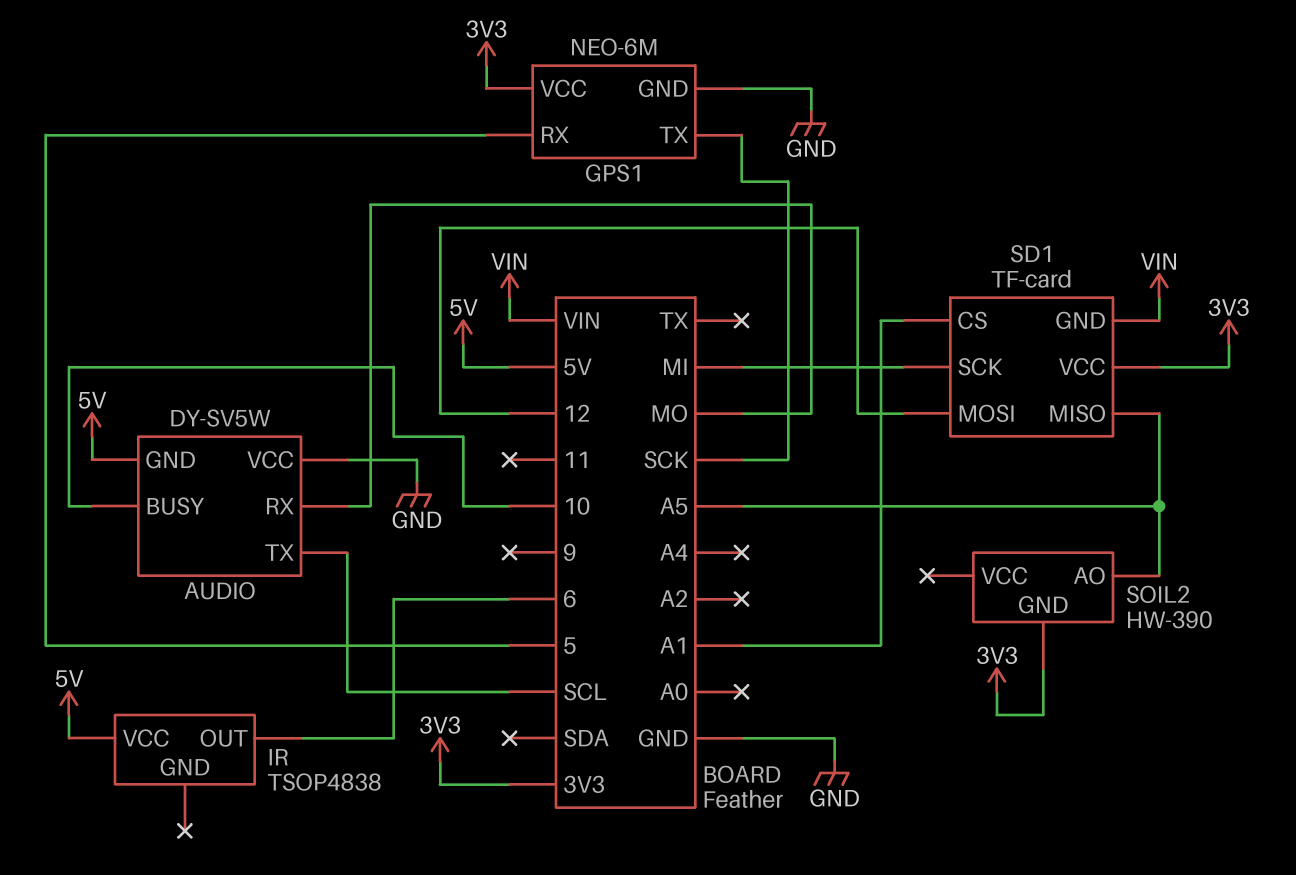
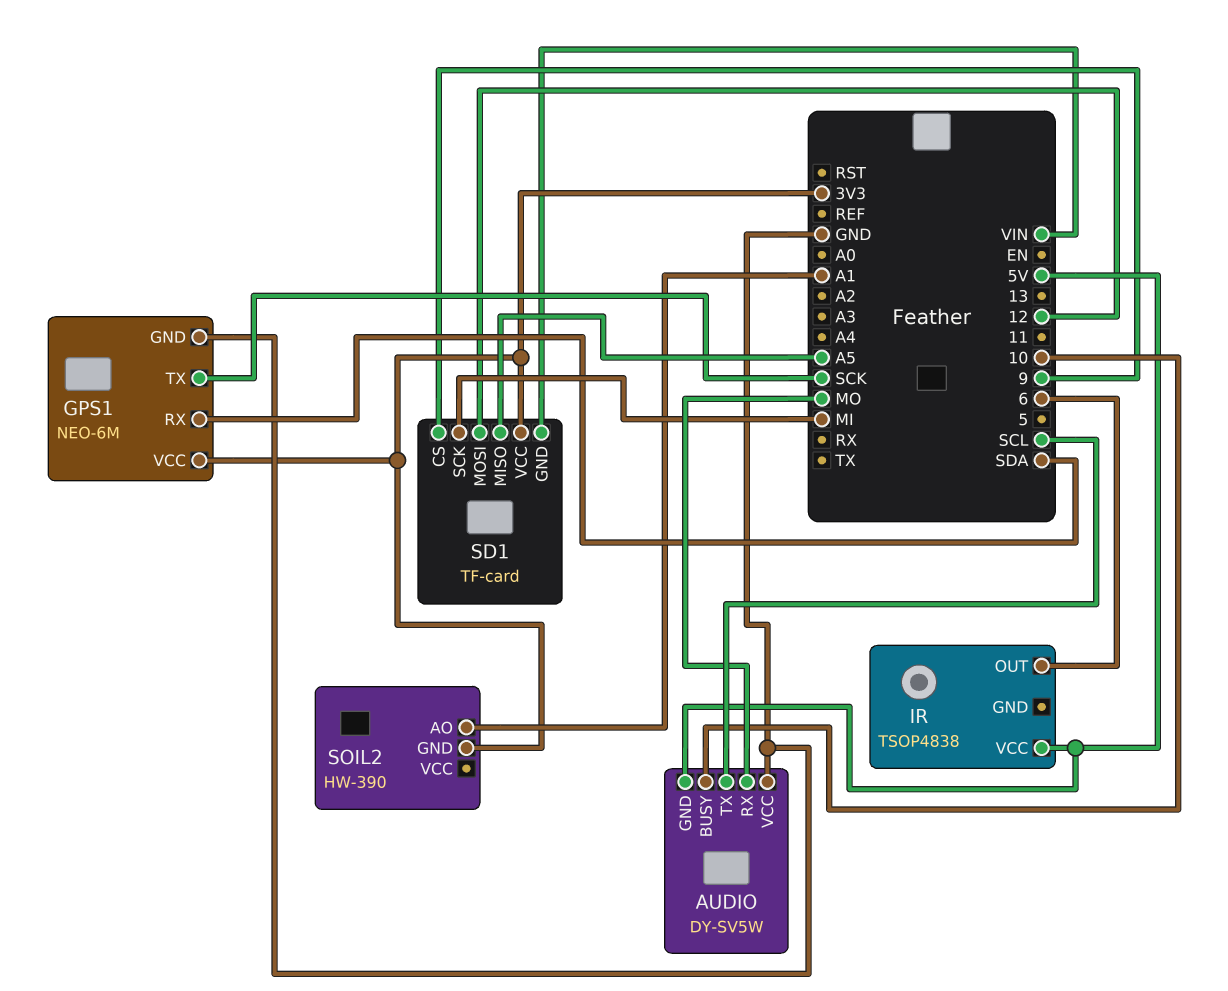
GPS1 pin RX: 5 -> SDA
SD1 pin CS: A1 -> 9
SOIL2 pin AO: A5 -> A1

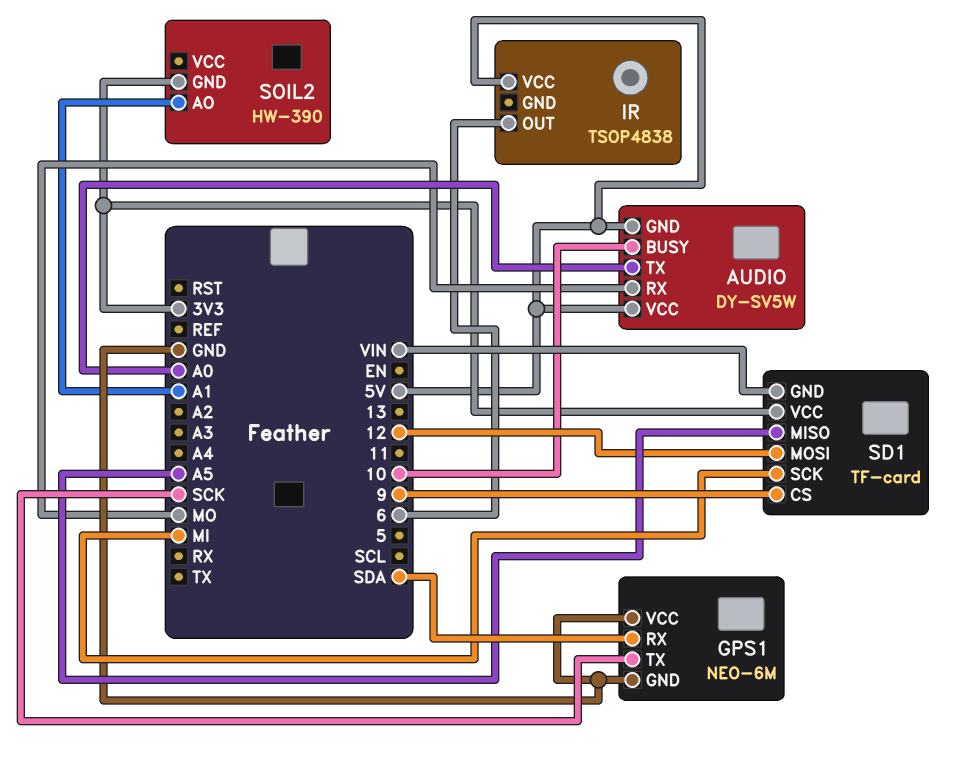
AUDIO pin TX: SCL -> A0
AUDIO pin VCC: GND -> 5V
GPS1 pin VCC: 3V3 -> GND

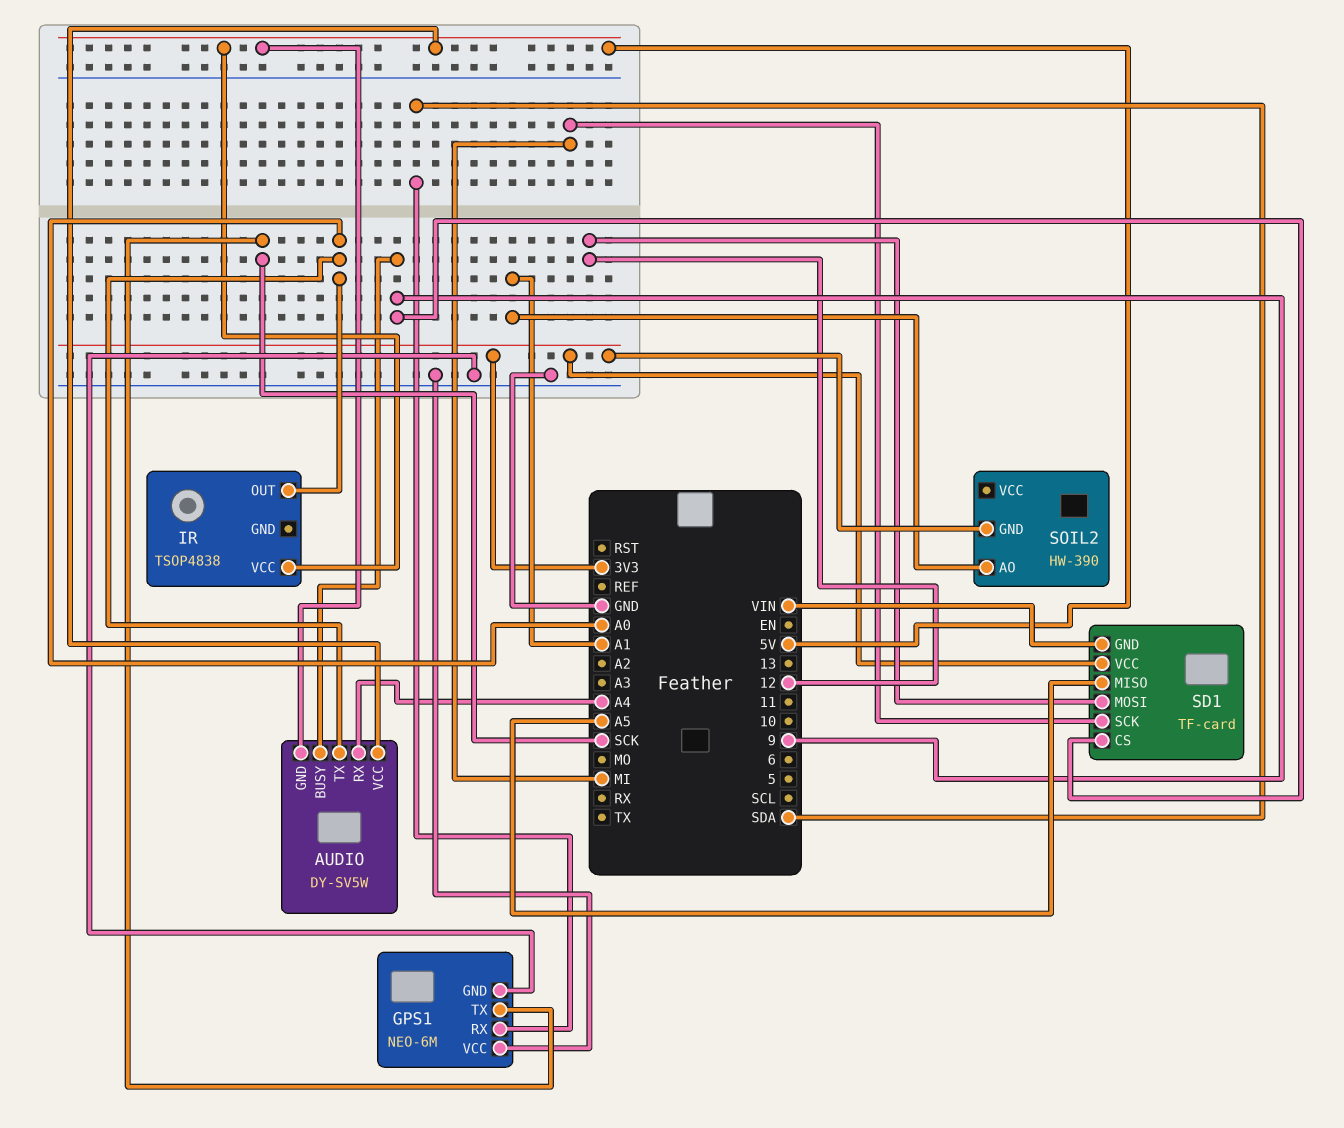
AUDIO pin BUSY: 10 -> 9
AUDIO pin RX: MO -> A4
IR pin OUT: 6 -> A0

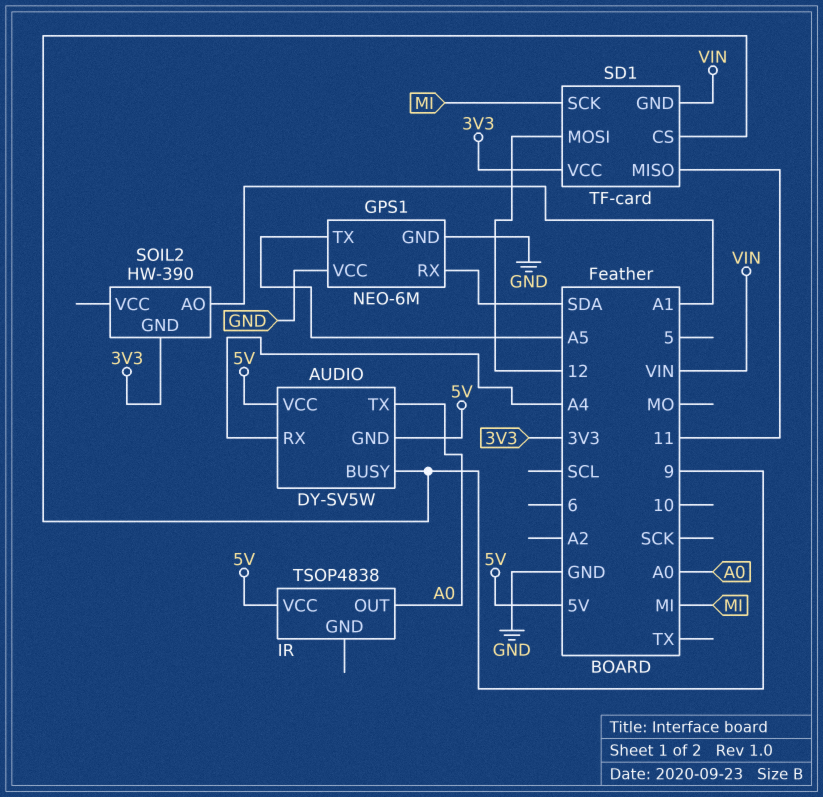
GPS1 pin TX: SCK -> A5
SD1 pin MISO: A5 -> 11

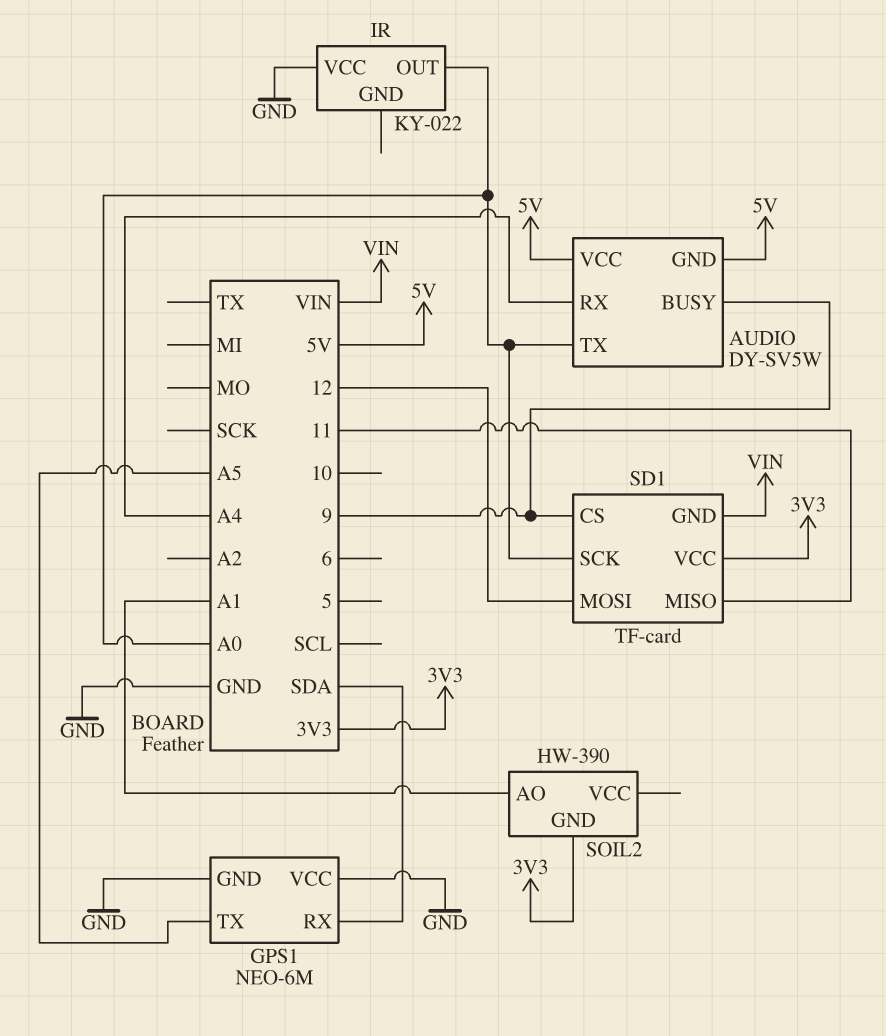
IR: TSOP4838 -> KY-022
IR pin VCC: 5V -> GND
SD1 pin SCK: MI -> A0

